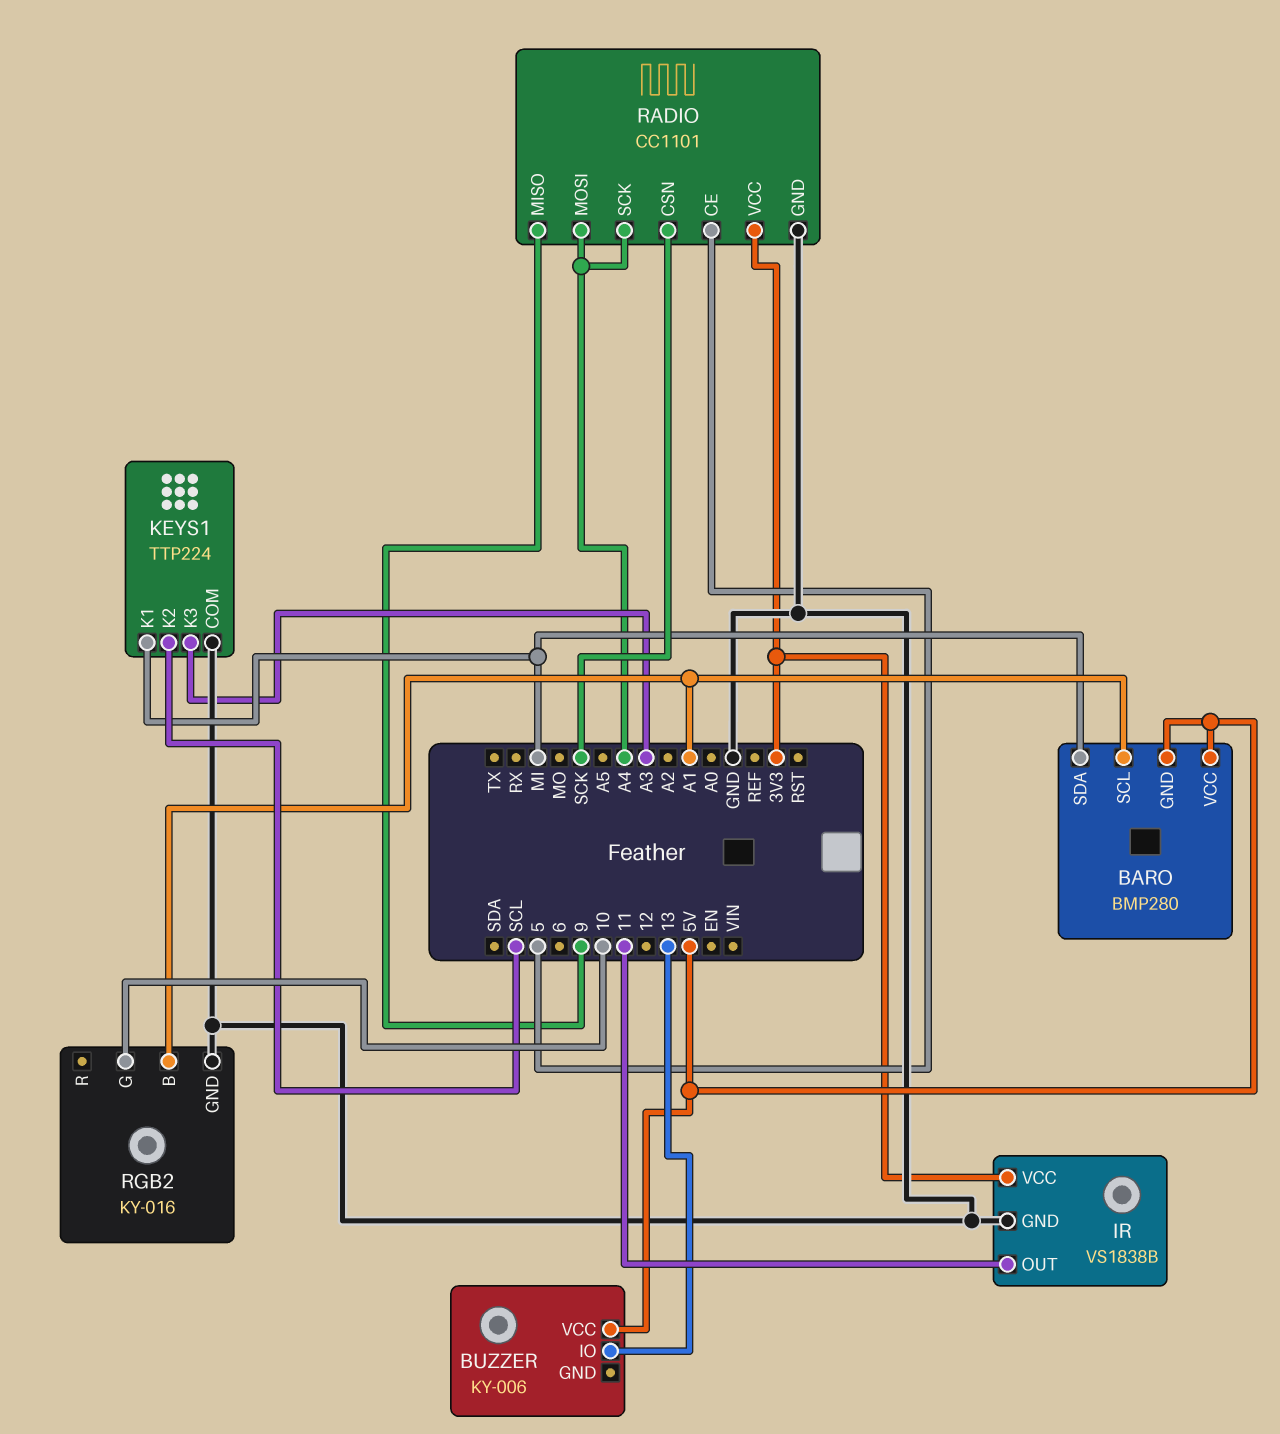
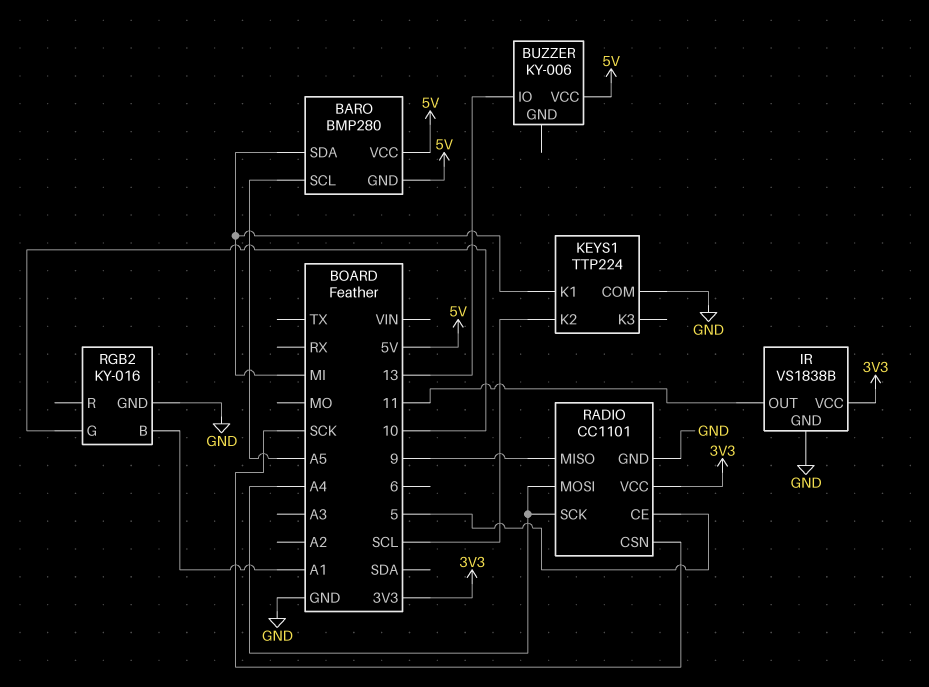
BARO pin SCL: A1 -> A5
KEYS1 pin K3: A3 -> none

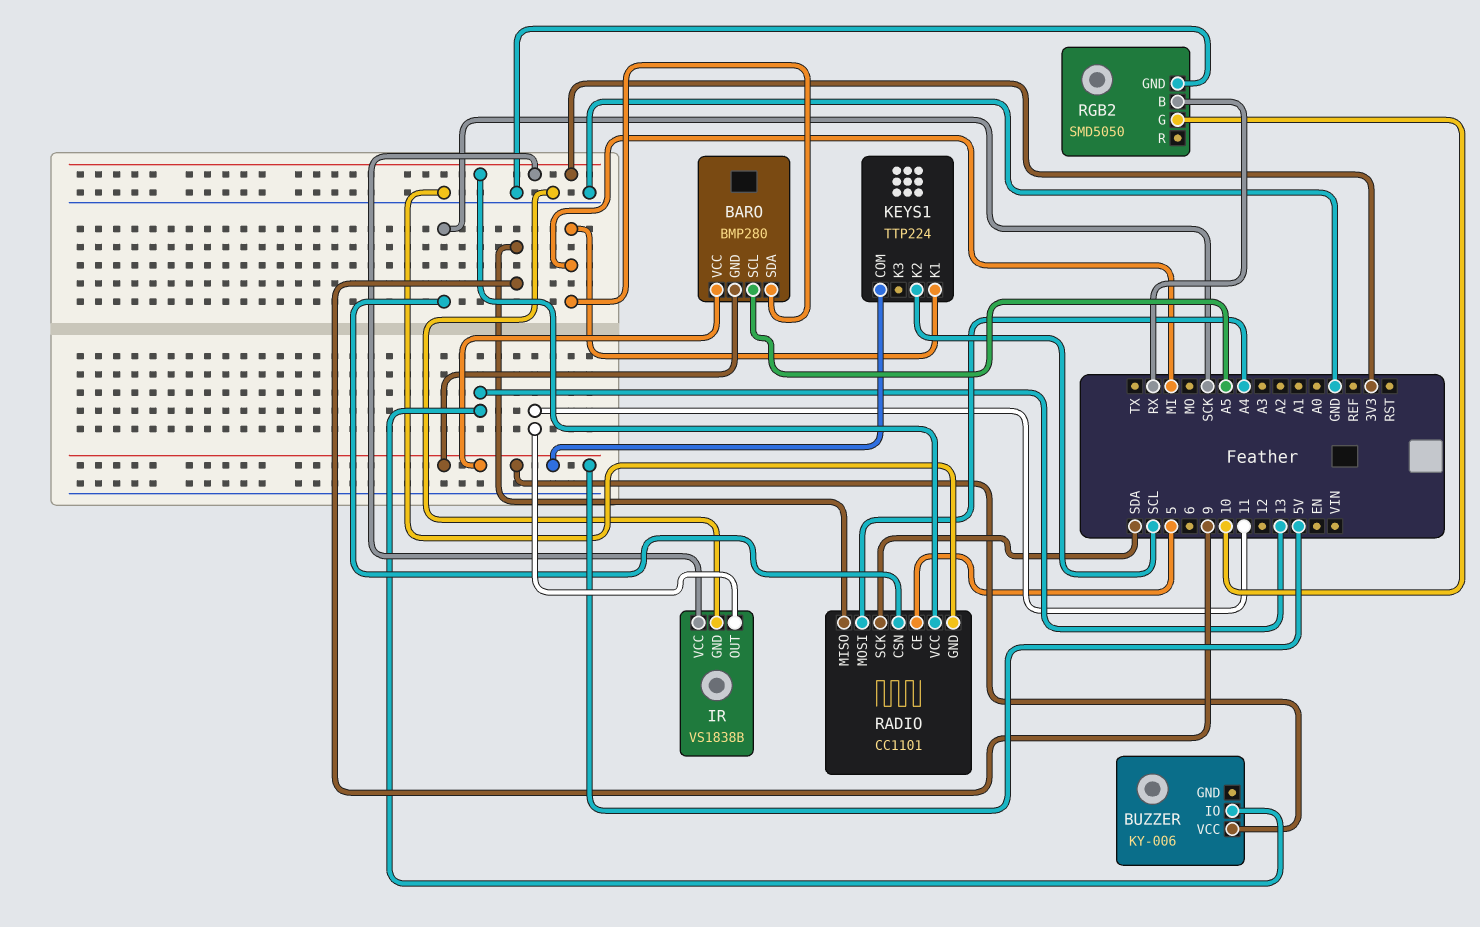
KEYS1 pin COM: GND -> 5V
RADIO pin SCK: A4 -> SDA
RGB2: KY-016 -> SMD5050
RGB2 pin B: A1 -> RX

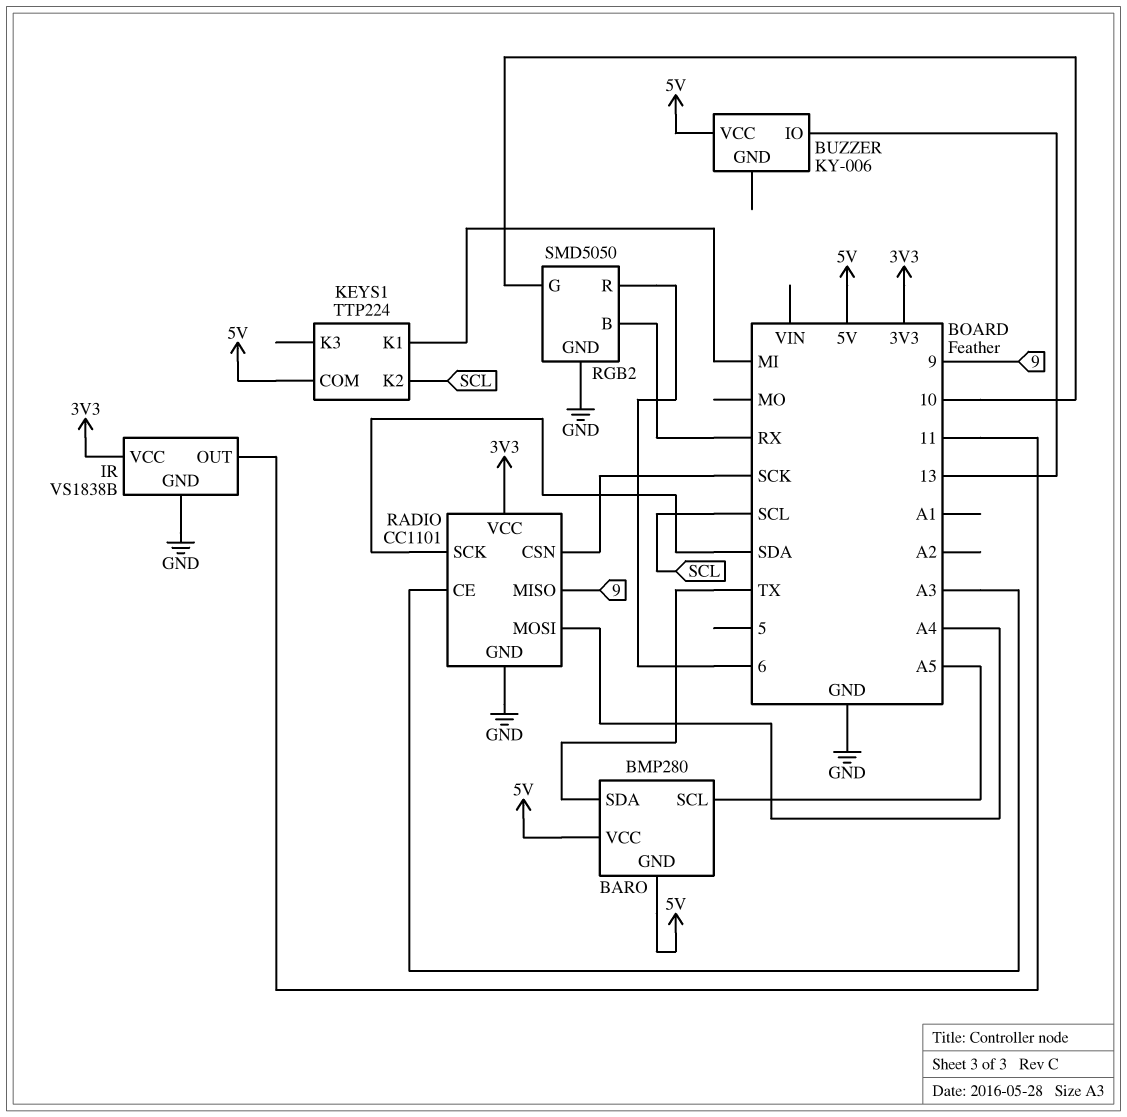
BARO pin SDA: MI -> TX
RADIO pin CE: 5 -> A3
RGB2 pin R: none -> 6

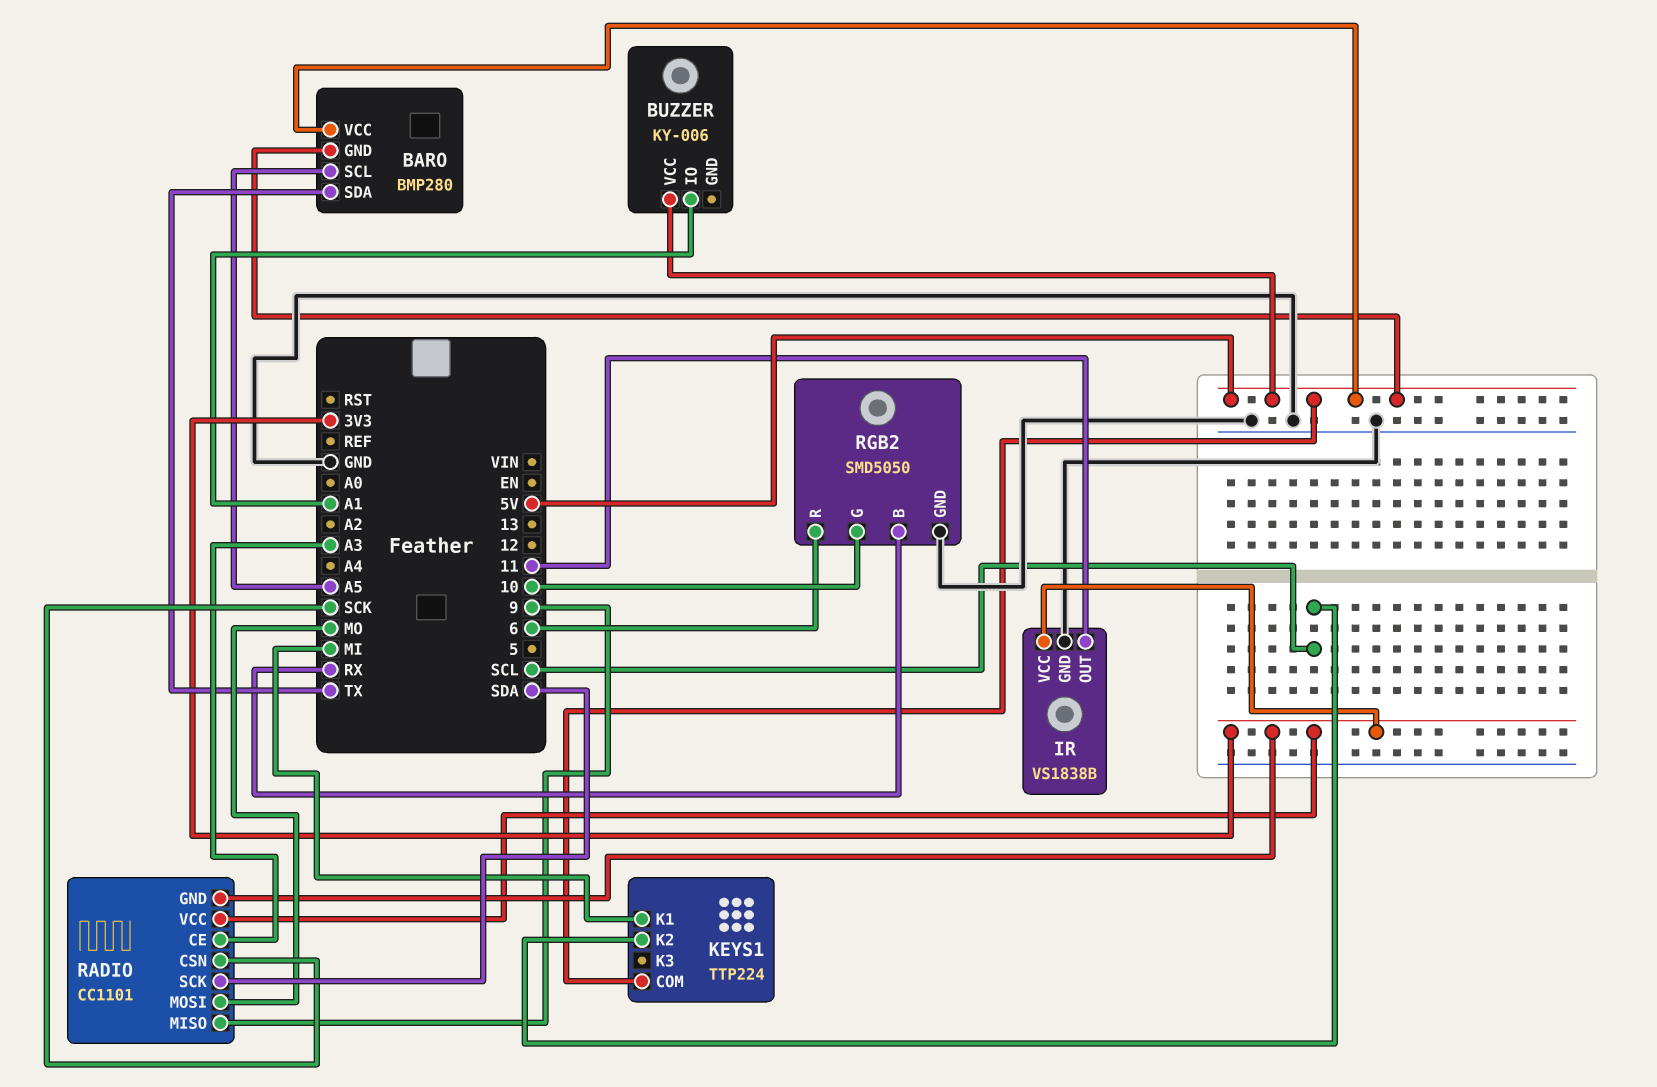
BUZZER pin IO: 13 -> A1
RADIO pin GND: GND -> 3V3
RADIO pin MOSI: A4 -> MO

